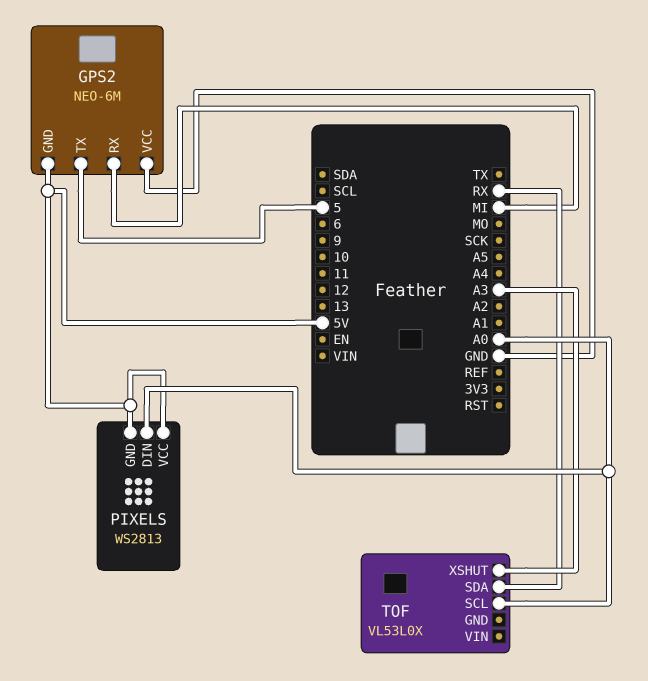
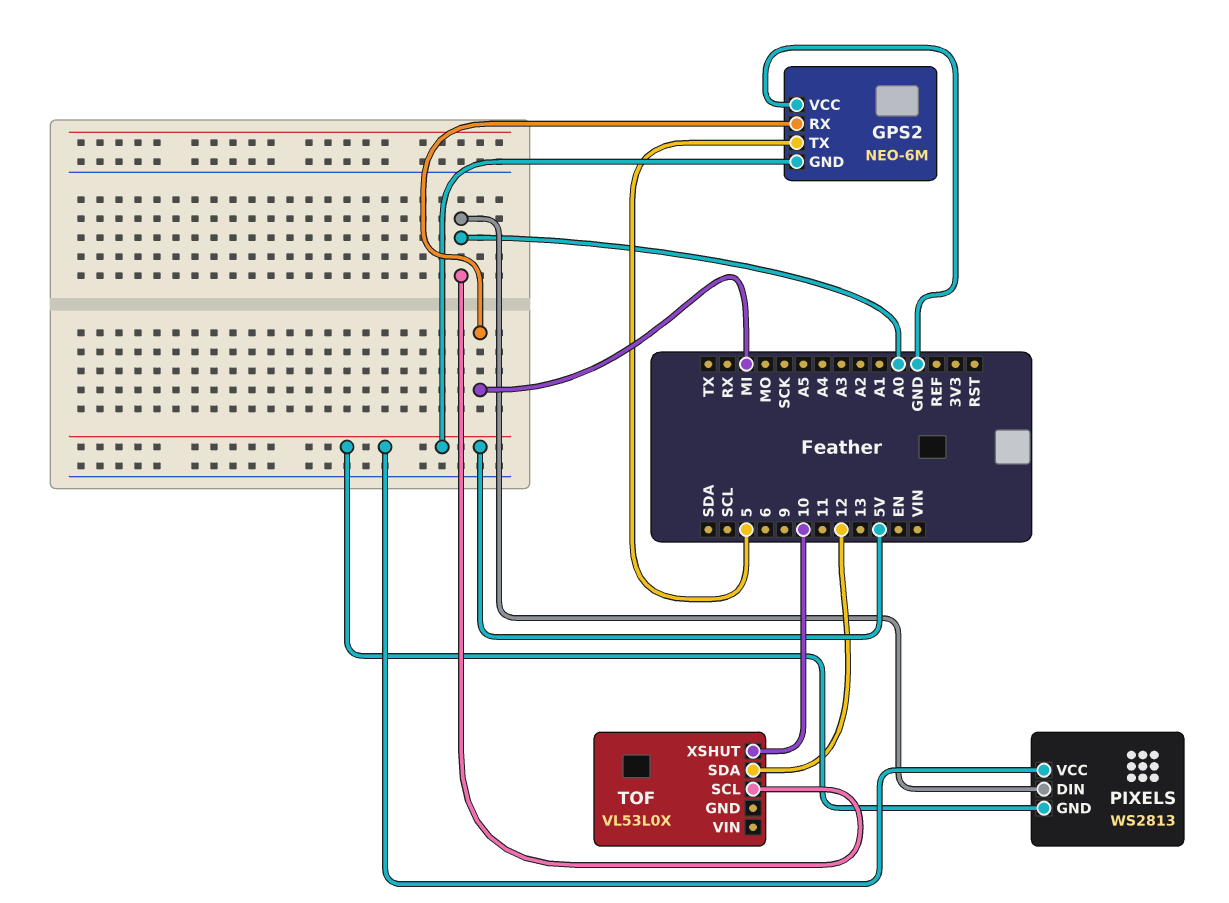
TOF pin SDA: RX -> 12
TOF pin XSHUT: A3 -> 10

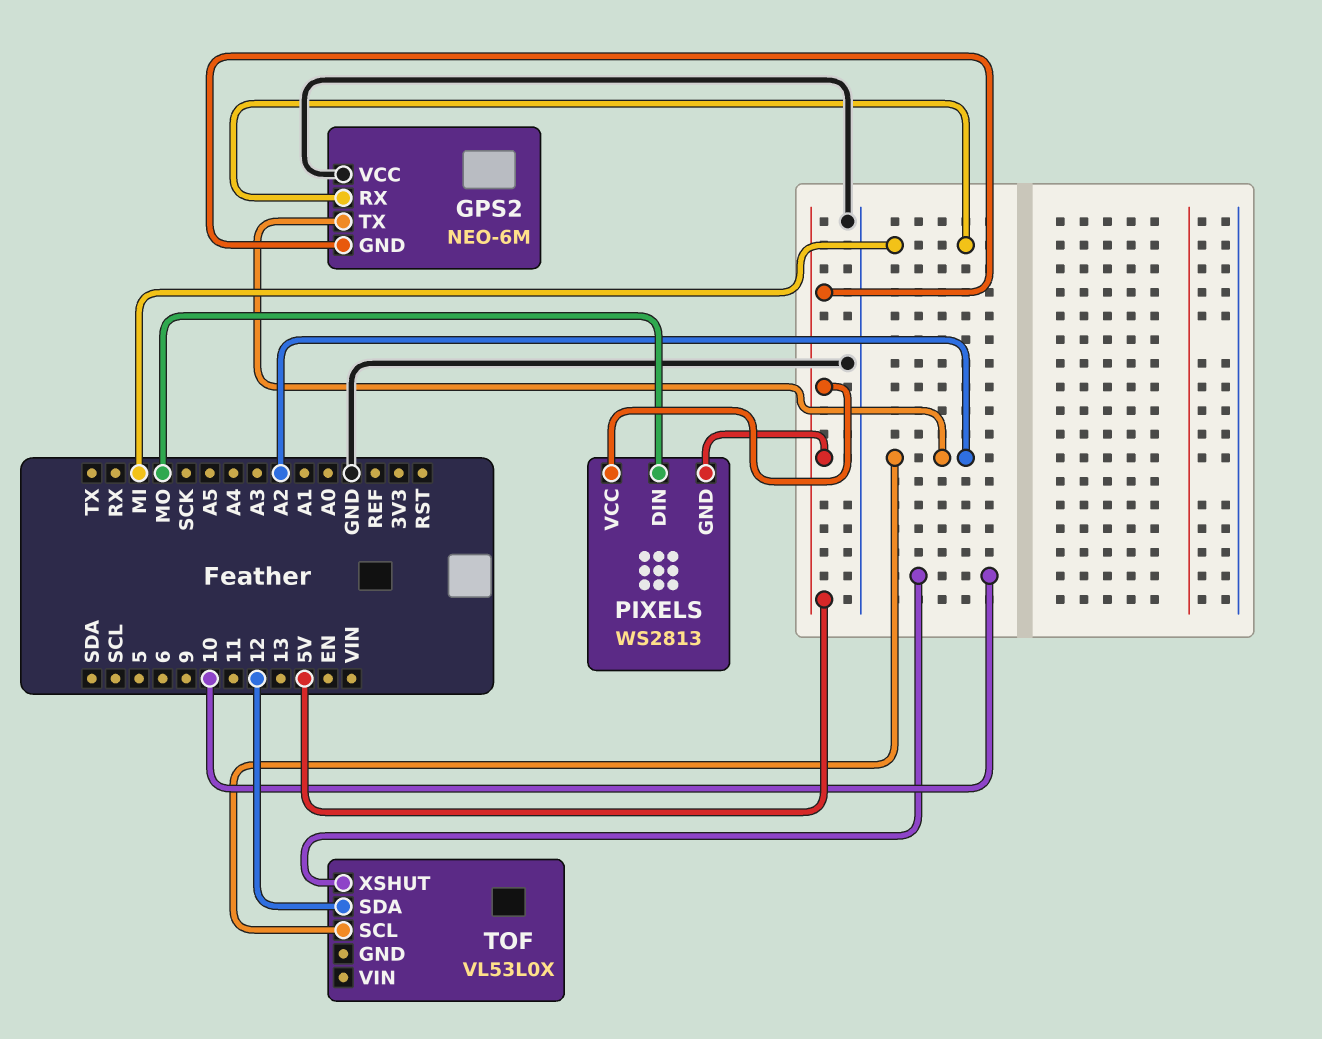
GPS2 pin TX: 5 -> A2
PIXELS pin DIN: A0 -> MO
TOF pin SCL: A0 -> A2

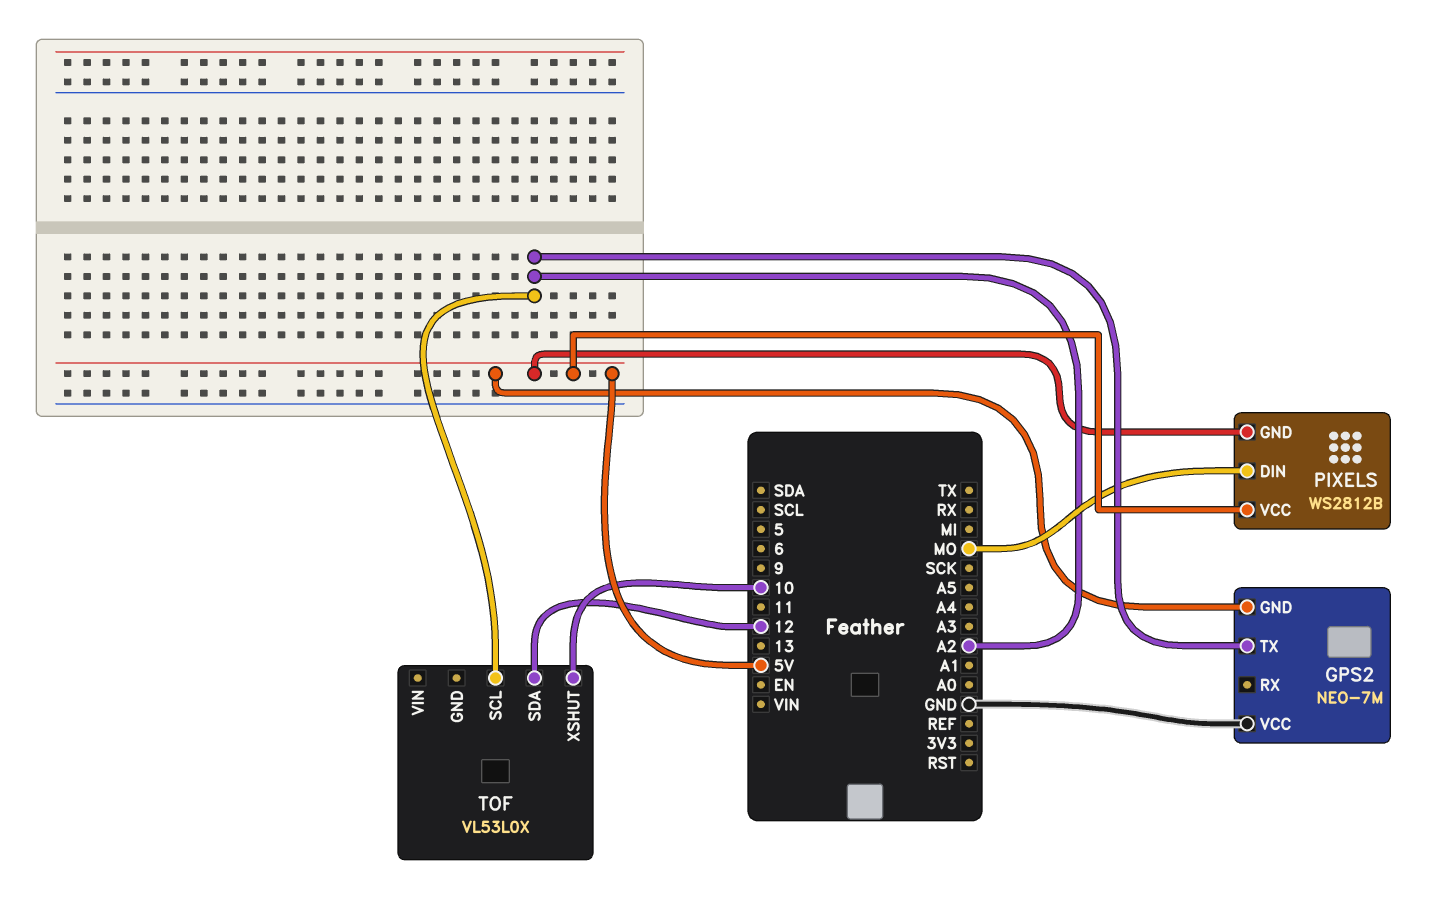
GPS2: NEO-6M -> NEO-7M
GPS2 pin RX: MI -> none
PIXELS: WS2813 -> WS2812B

